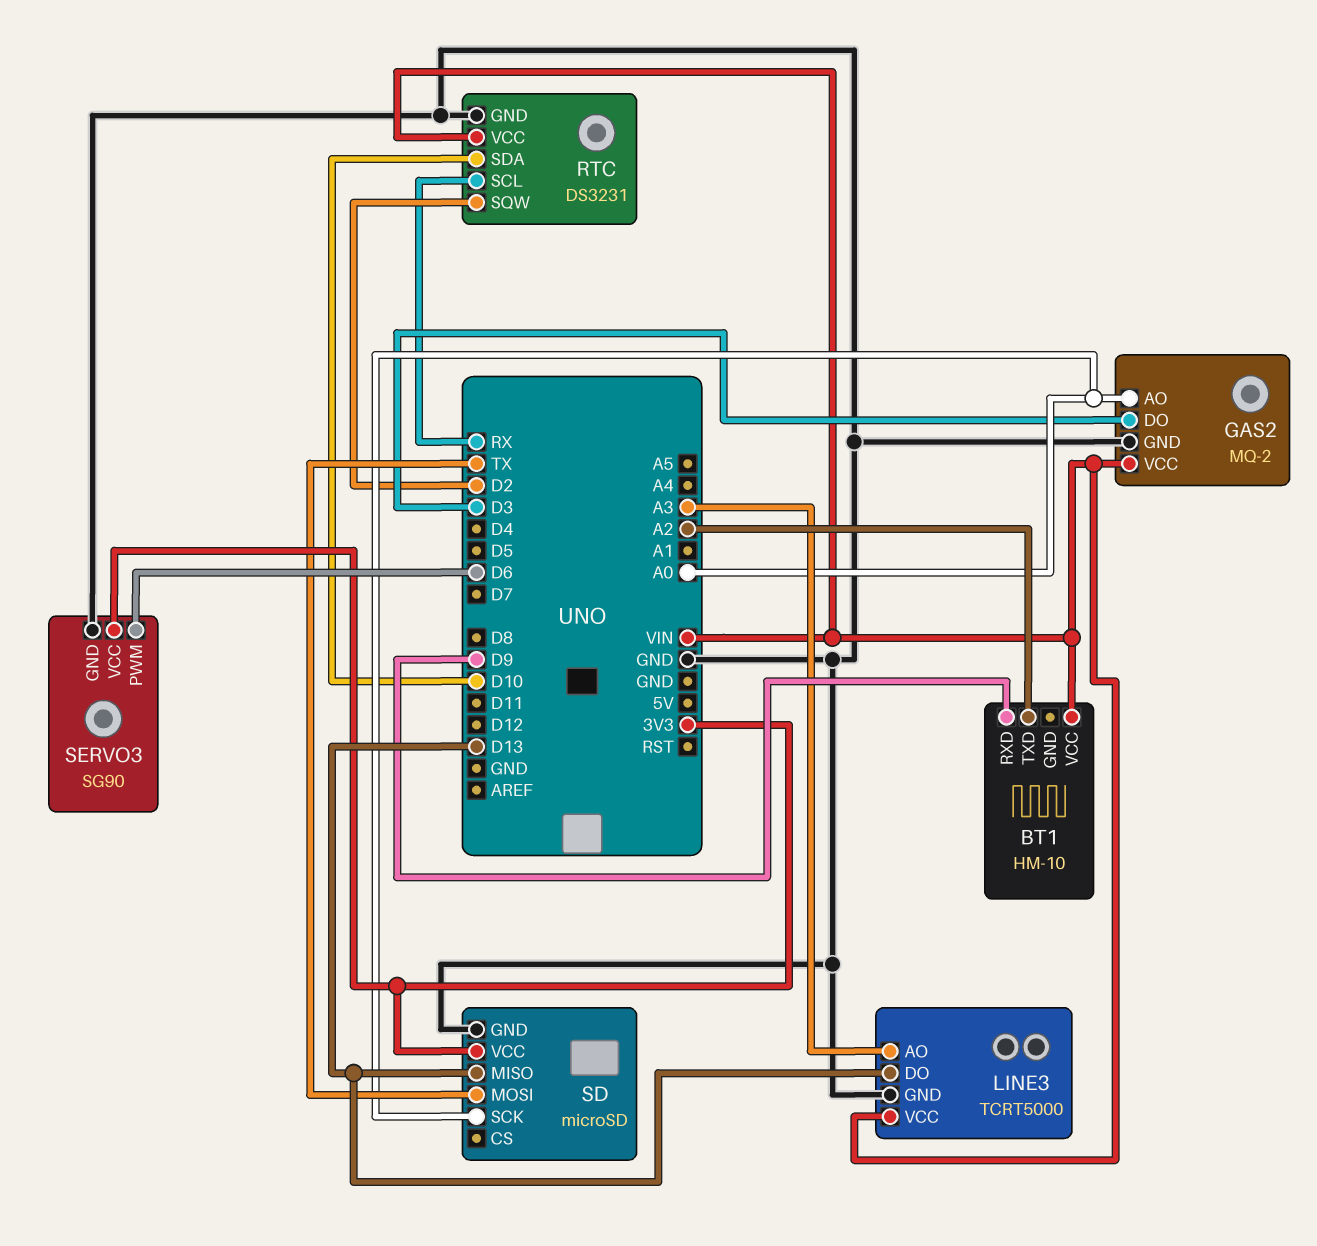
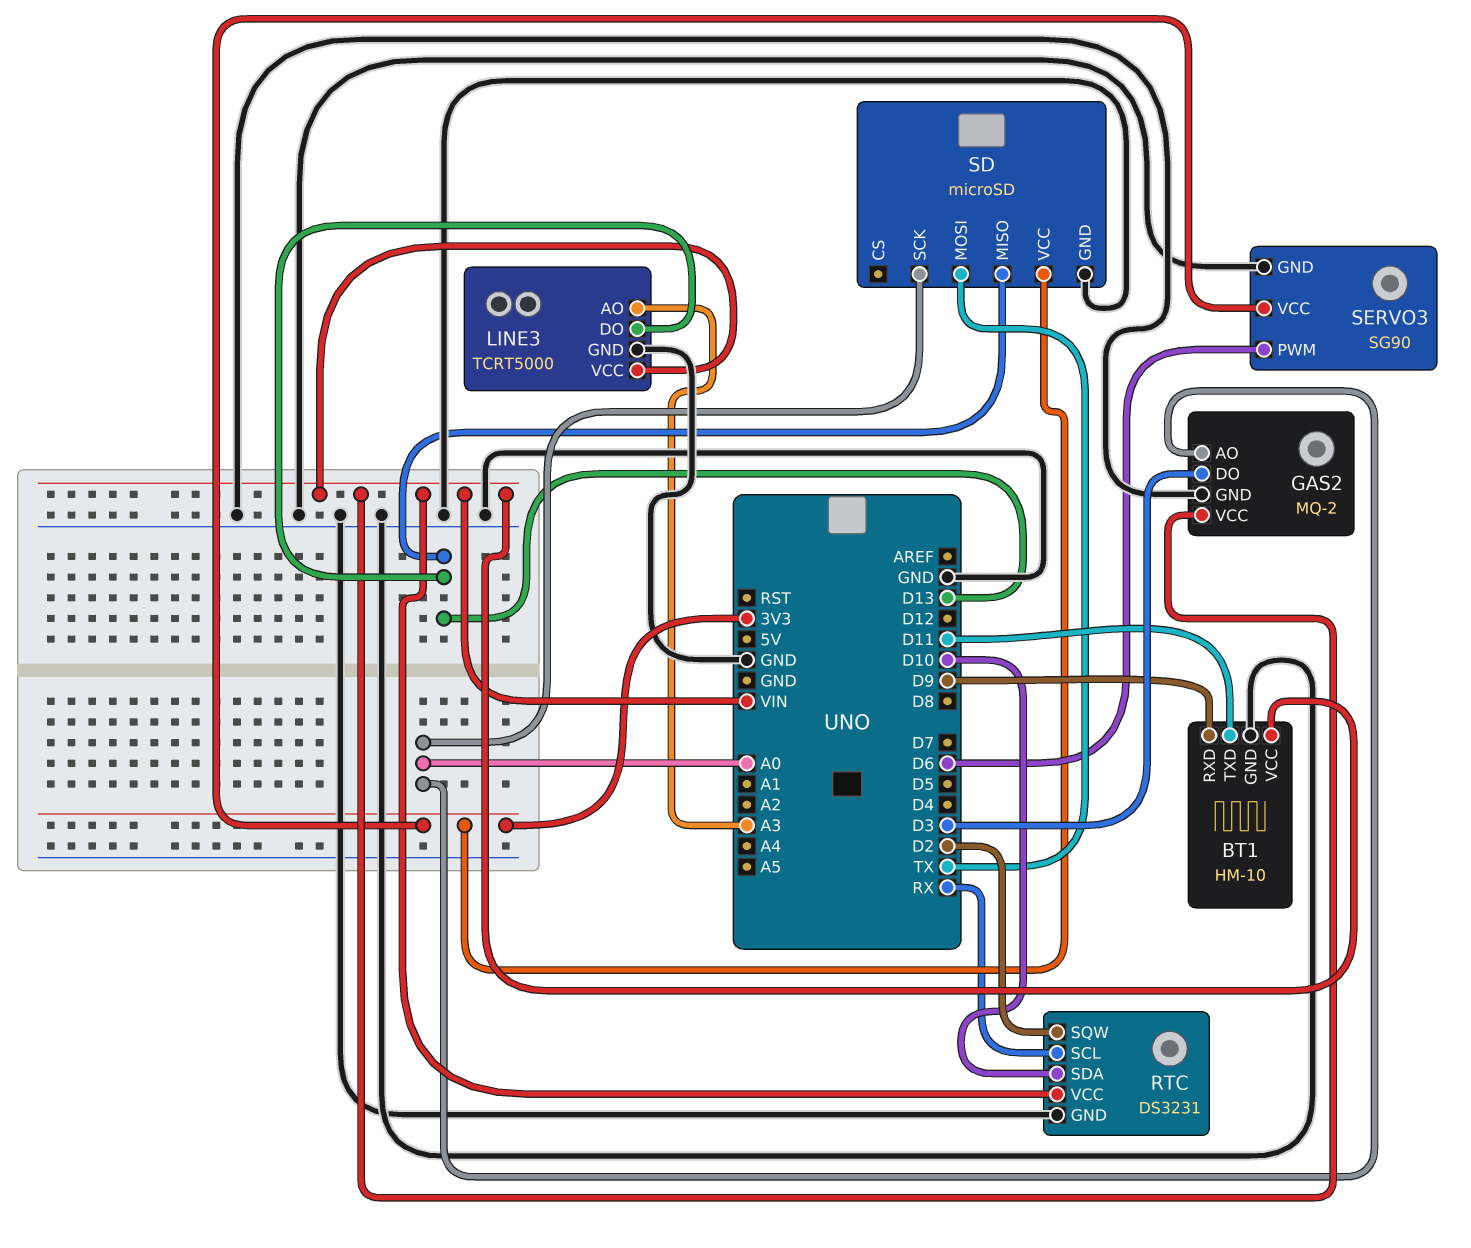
BT1 pin GND: none -> GND
BT1 pin TXD: A2 -> D11

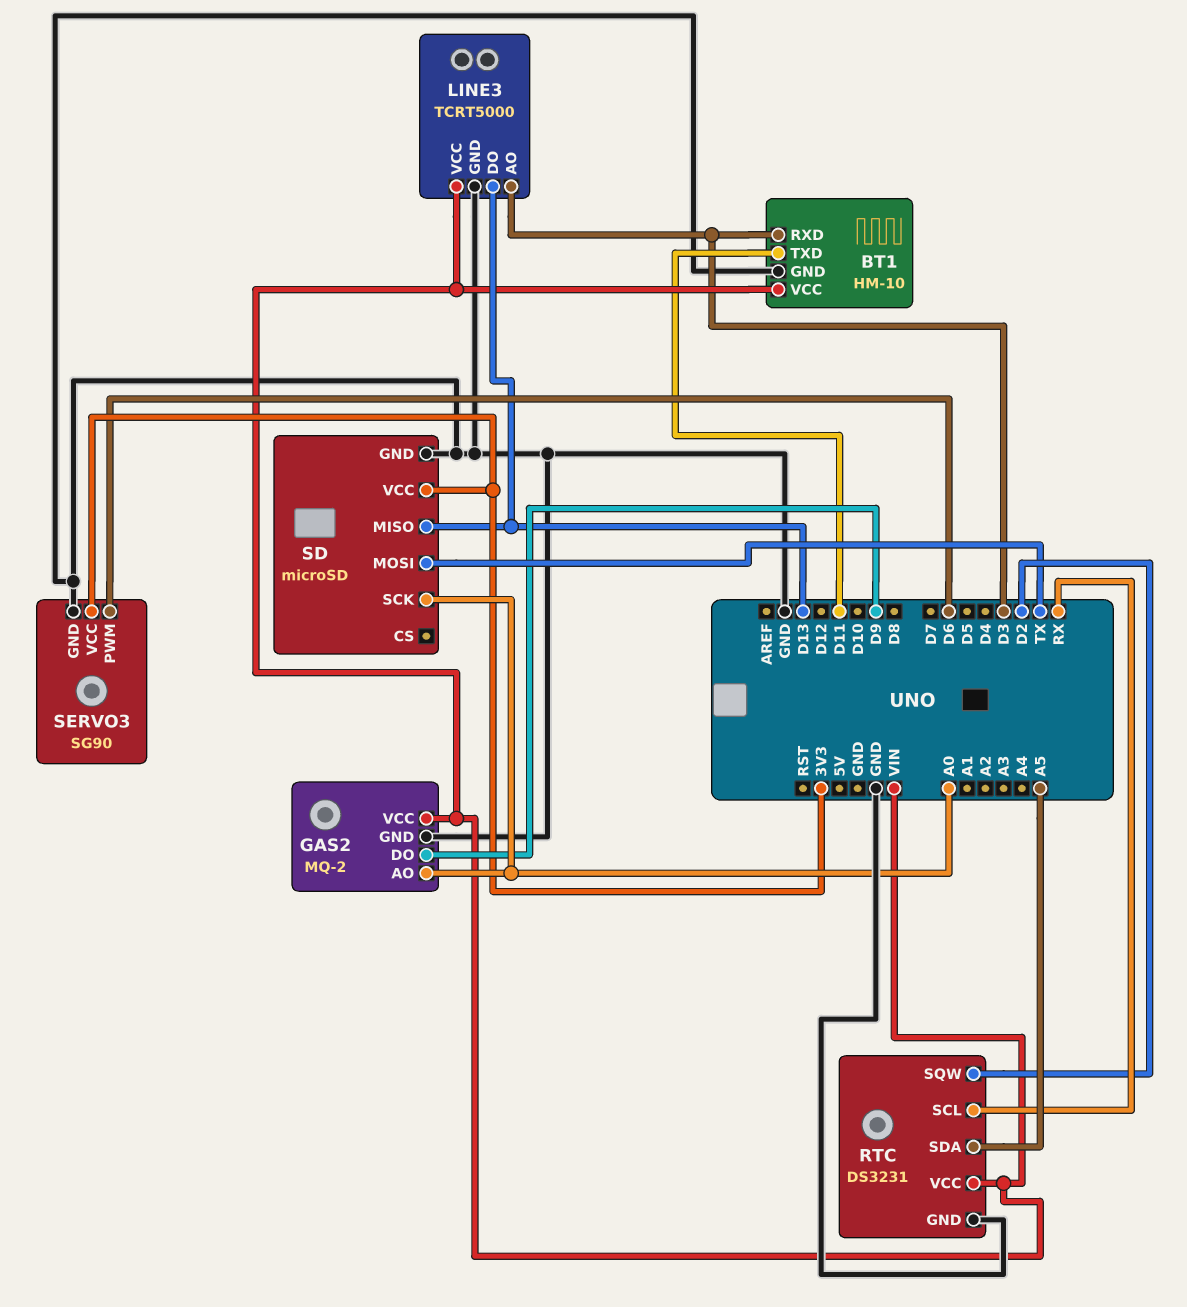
BT1 pin RXD: D9 -> D3
GAS2 pin DO: D3 -> D9
LINE3 pin AO: A3 -> D3
RTC pin SDA: D10 -> A5

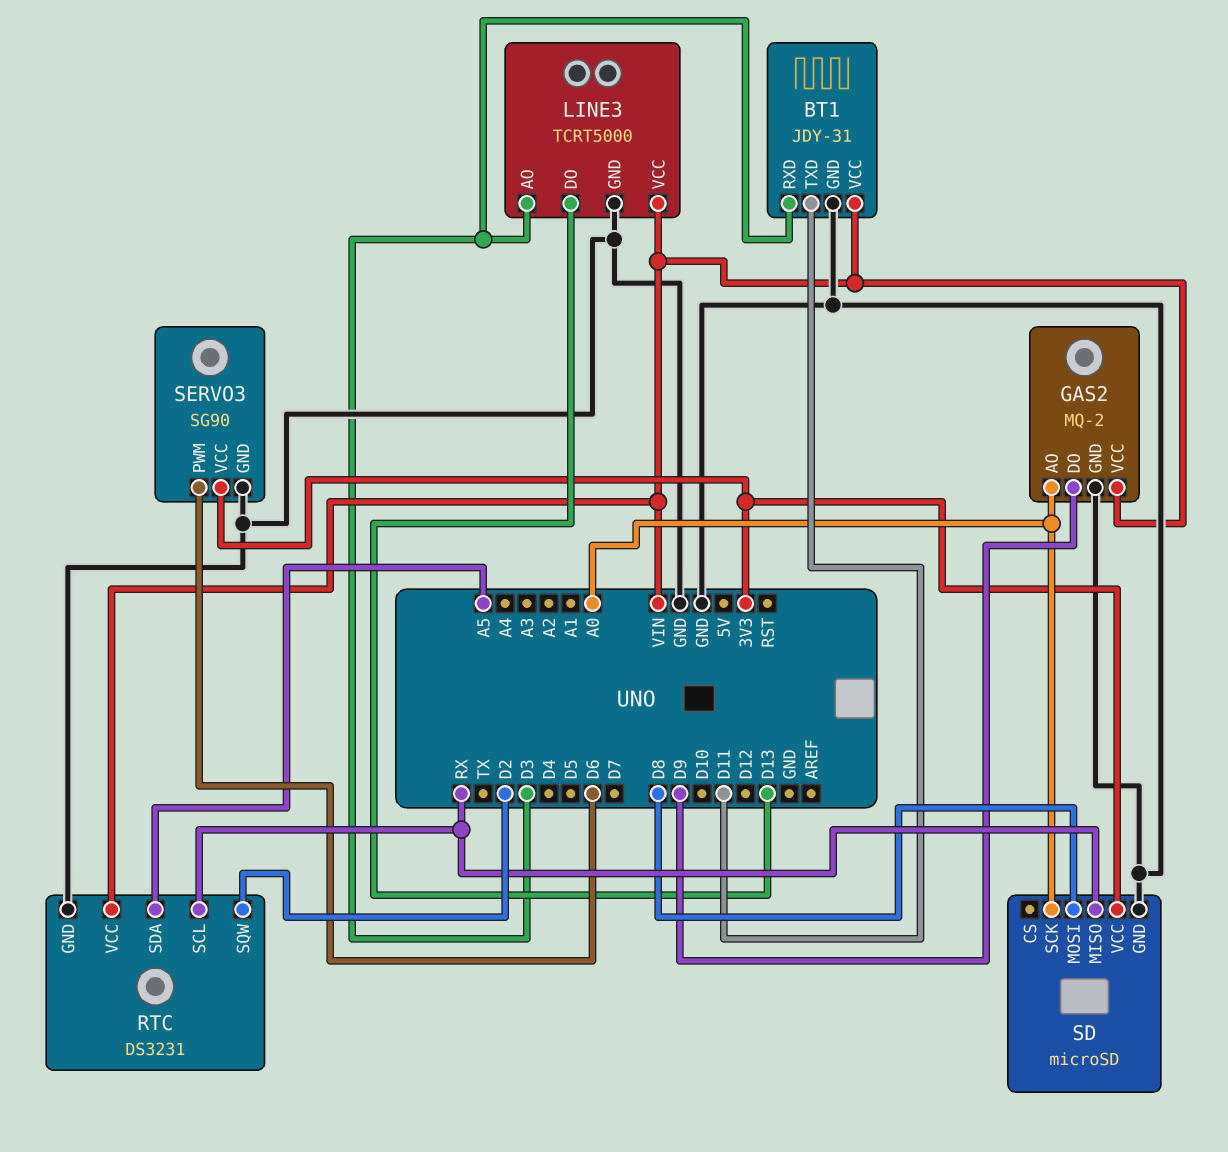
BT1: HM-10 -> JDY-31
SD pin MISO: D13 -> RX
SD pin MOSI: TX -> D8

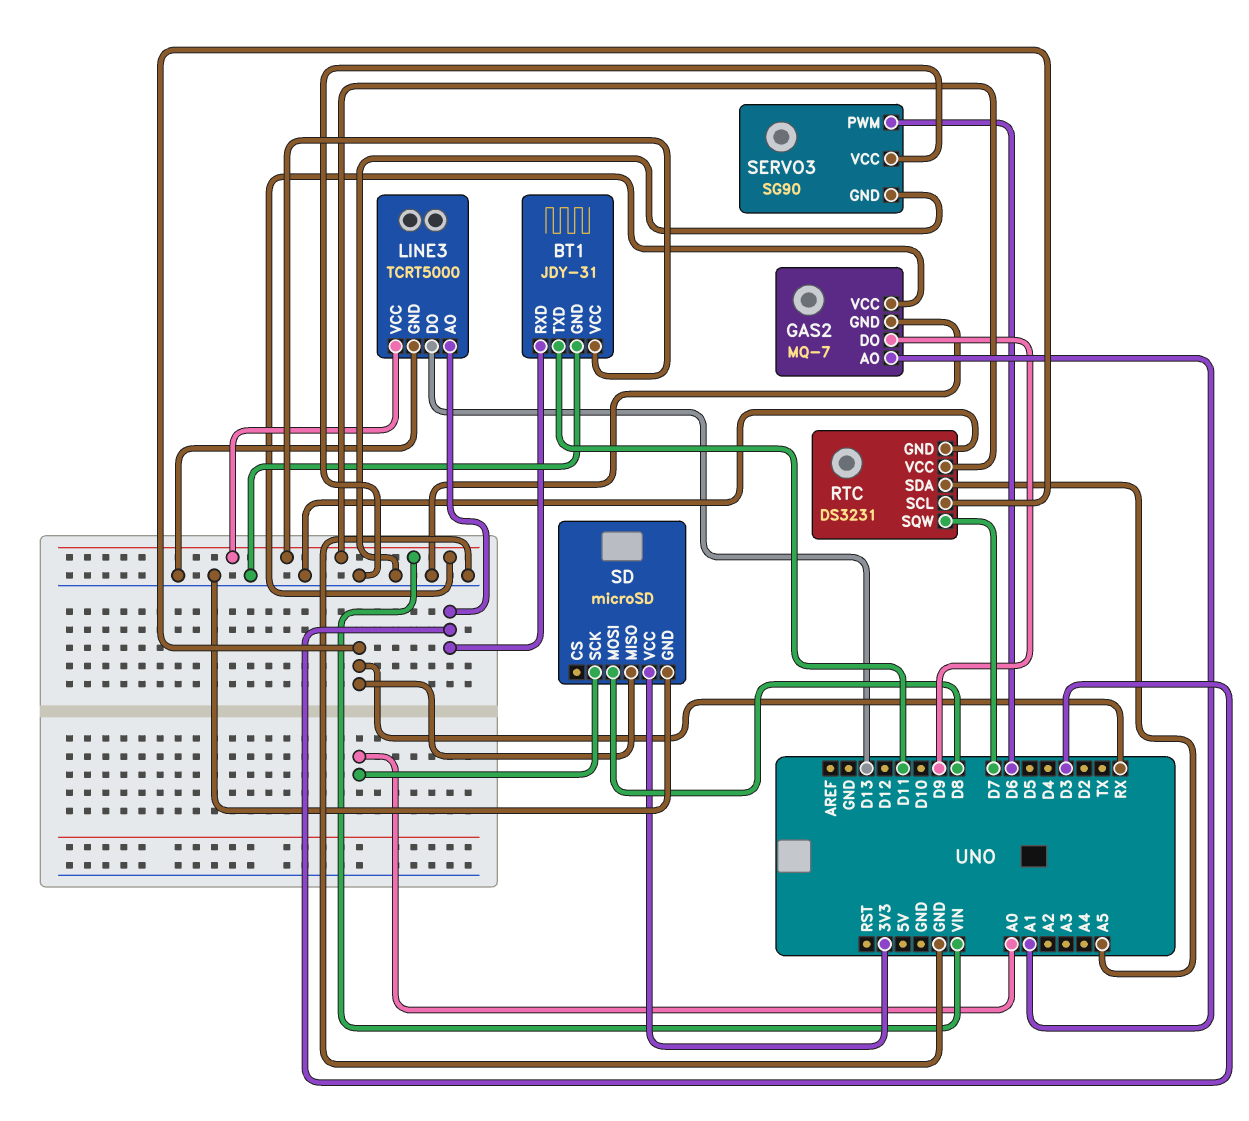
GAS2: MQ-2 -> MQ-7
GAS2 pin AO: A0 -> A1
RTC pin SQW: D2 -> D7
SERVO3 pin VCC: 3V3 -> GND

